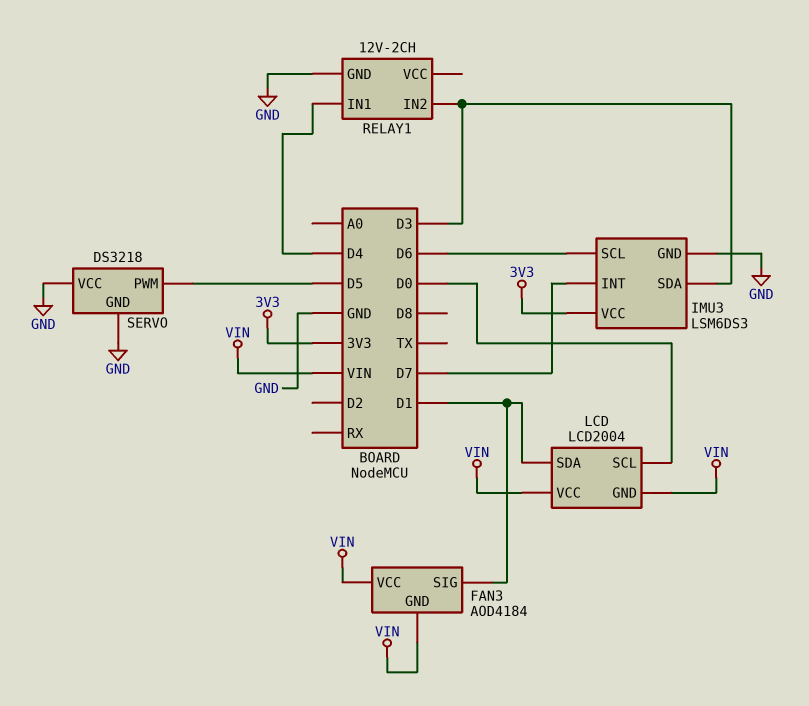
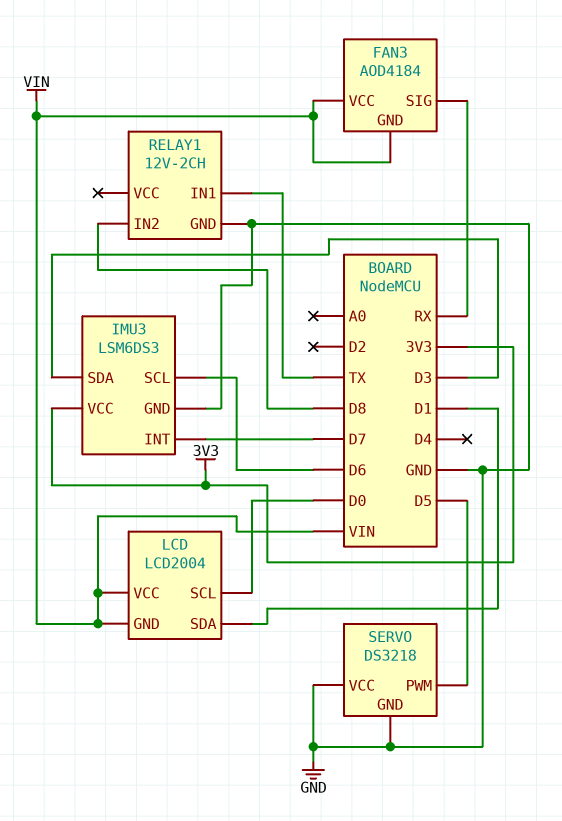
FAN3 pin SIG: D1 -> RX
RELAY1 pin IN1: D4 -> TX
RELAY1 pin IN2: D3 -> D8

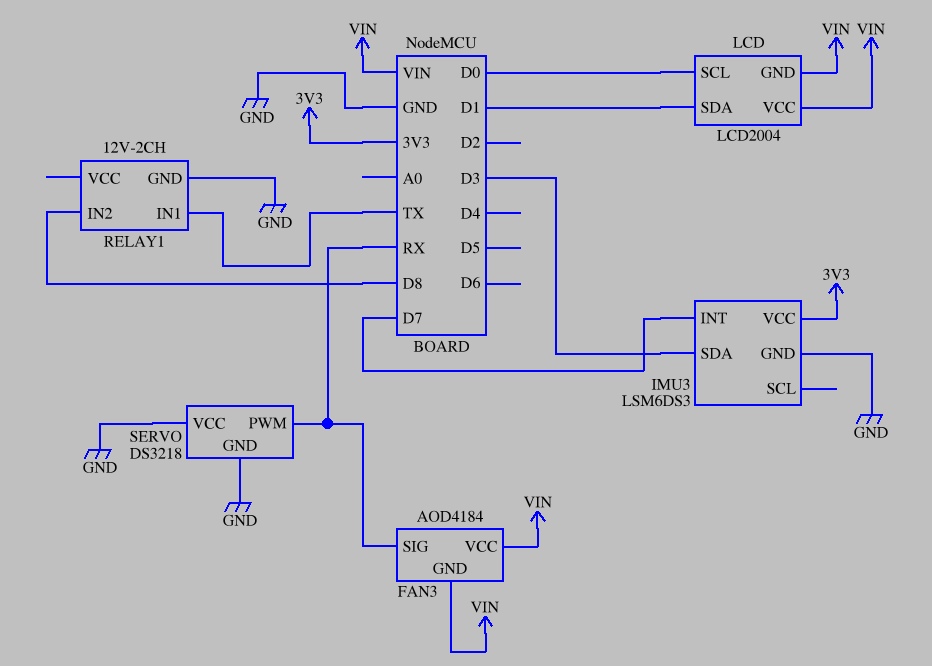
IMU3 pin SCL: D6 -> none
SERVO pin PWM: D5 -> RX

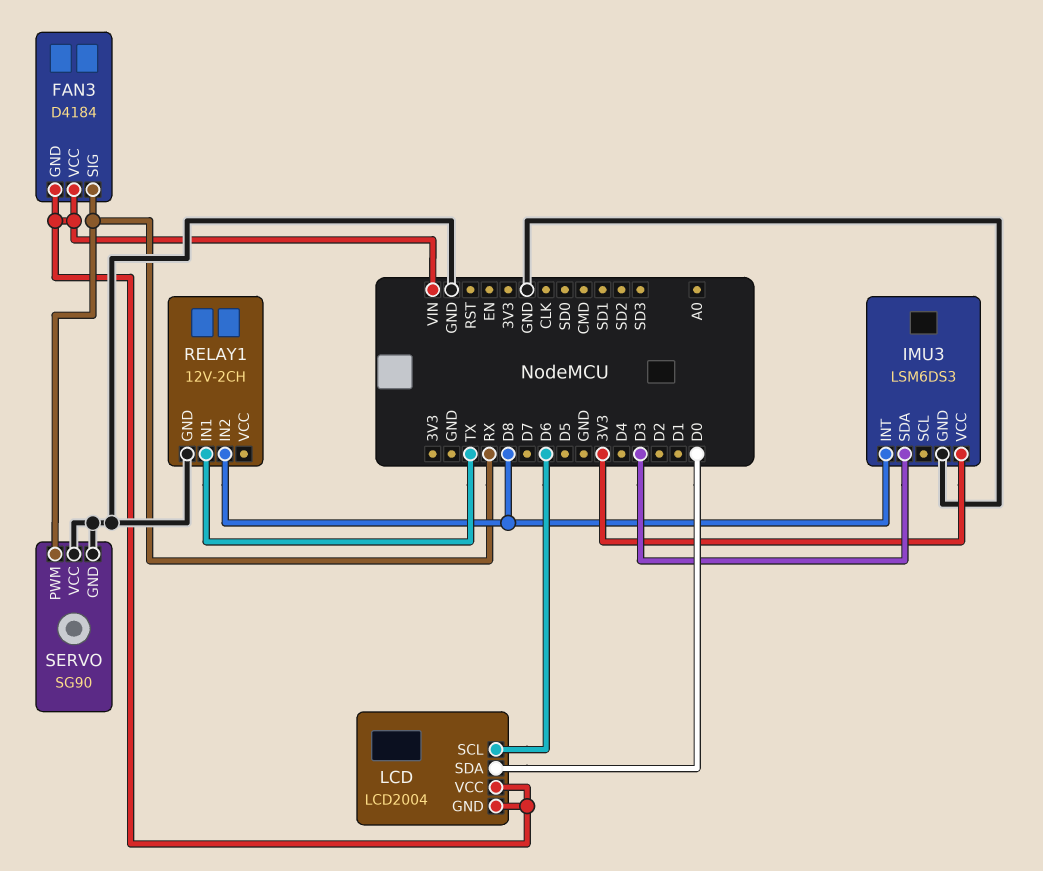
FAN3: AOD4184 -> D4184
IMU3 pin INT: D7 -> D8
LCD pin SCL: D0 -> D6
LCD pin SDA: D1 -> D0
SERVO: DS3218 -> SG90

